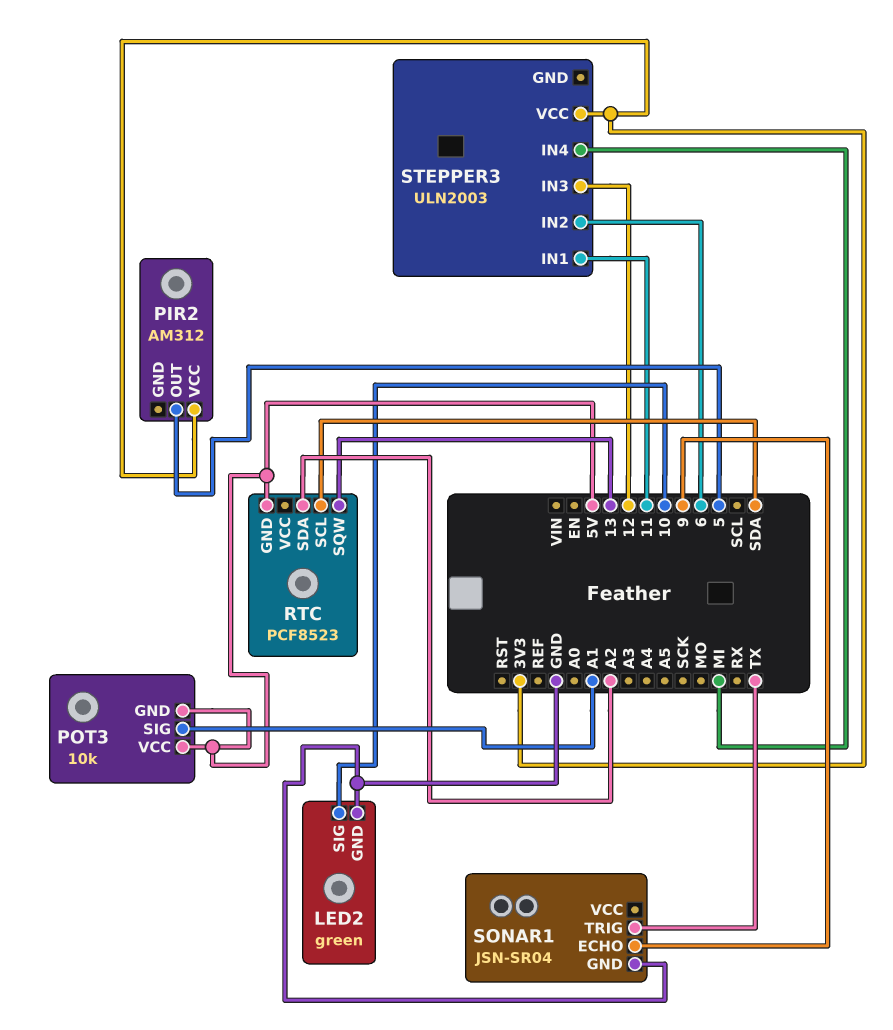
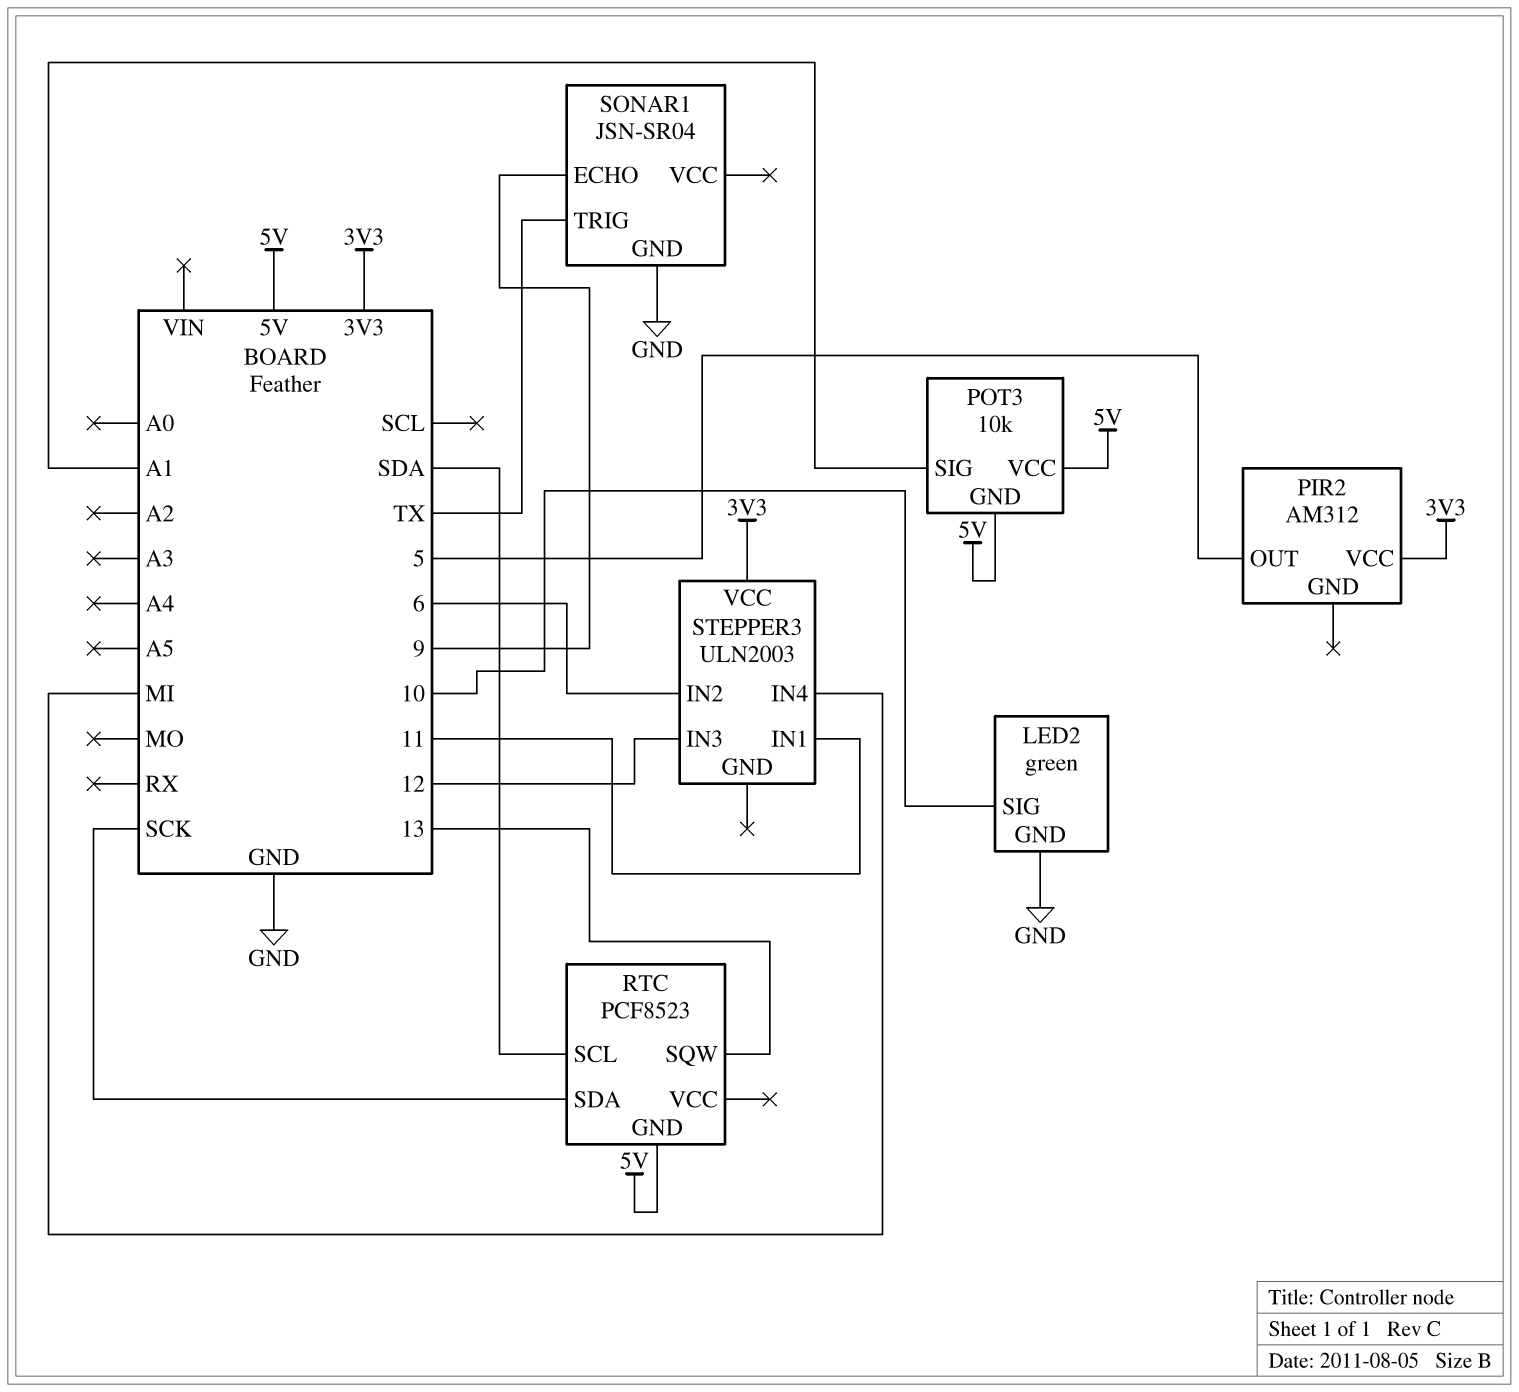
RTC pin SDA: A2 -> SCK

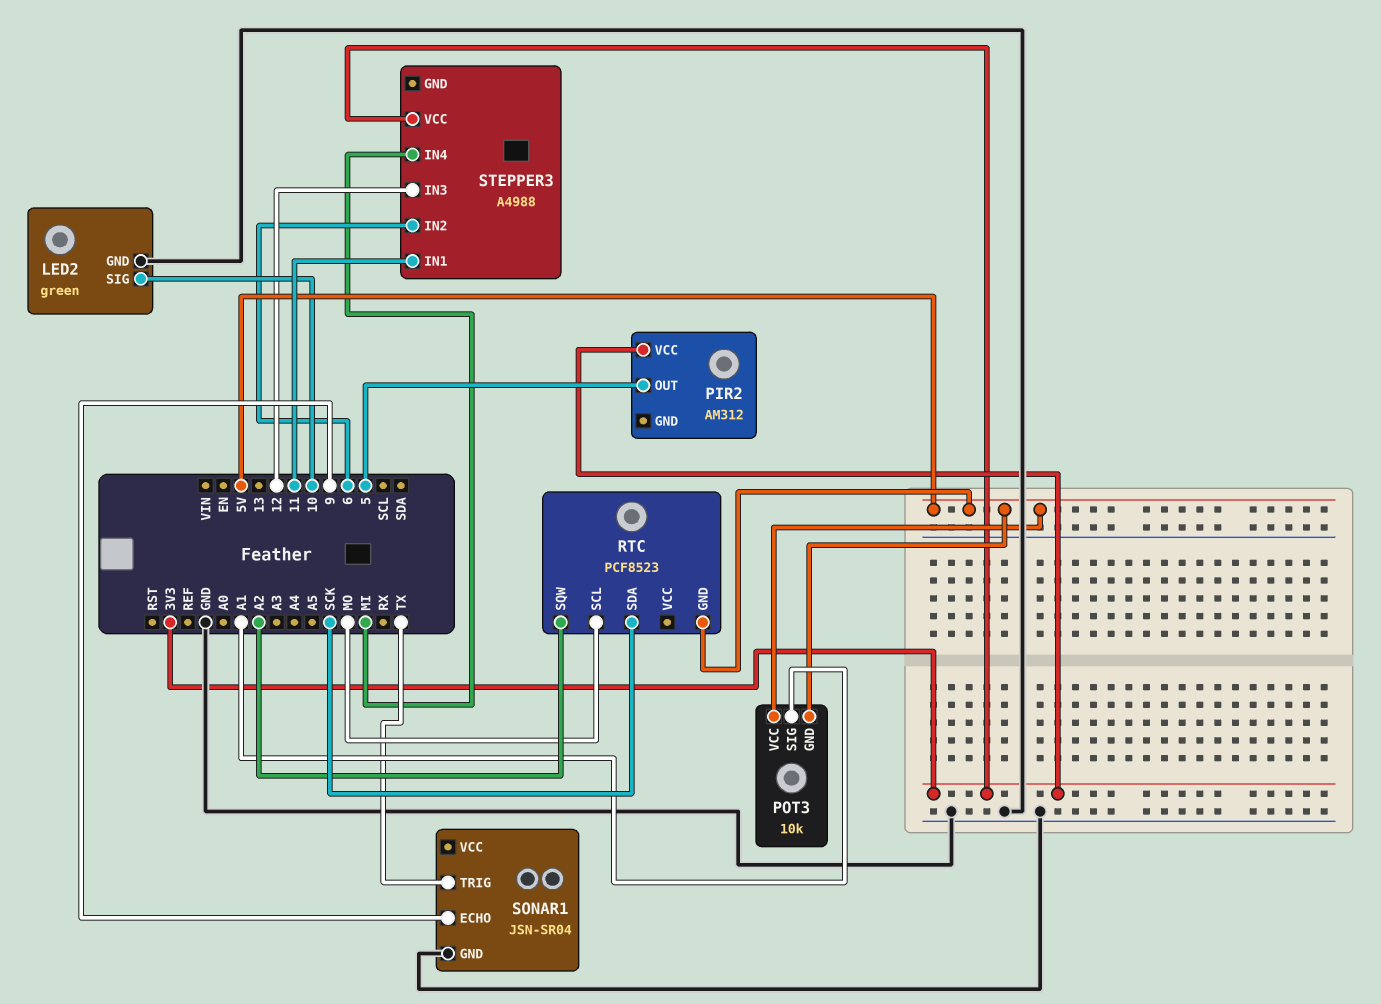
RTC pin SCL: SDA -> MO
RTC pin SQW: 13 -> A2
STEPPER3: ULN2003 -> A4988

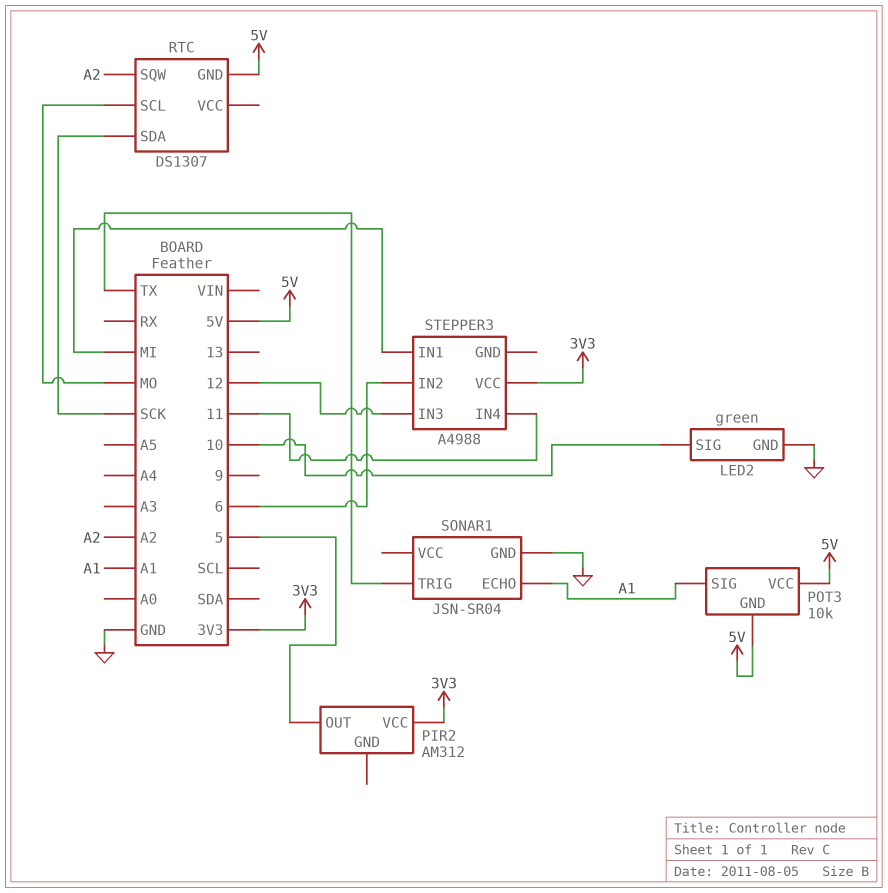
RTC: PCF8523 -> DS1307
SONAR1 pin ECHO: 9 -> A1
STEPPER3 pin IN1: 11 -> MI
STEPPER3 pin IN4: MI -> 11

